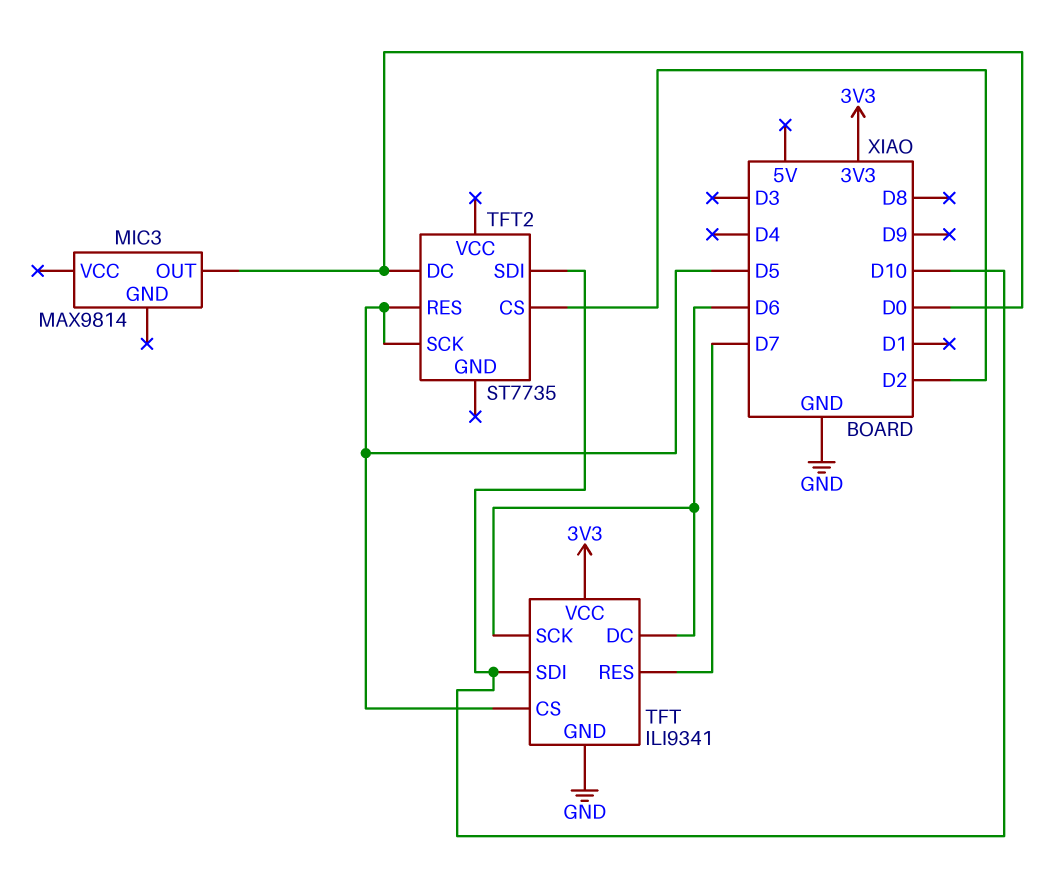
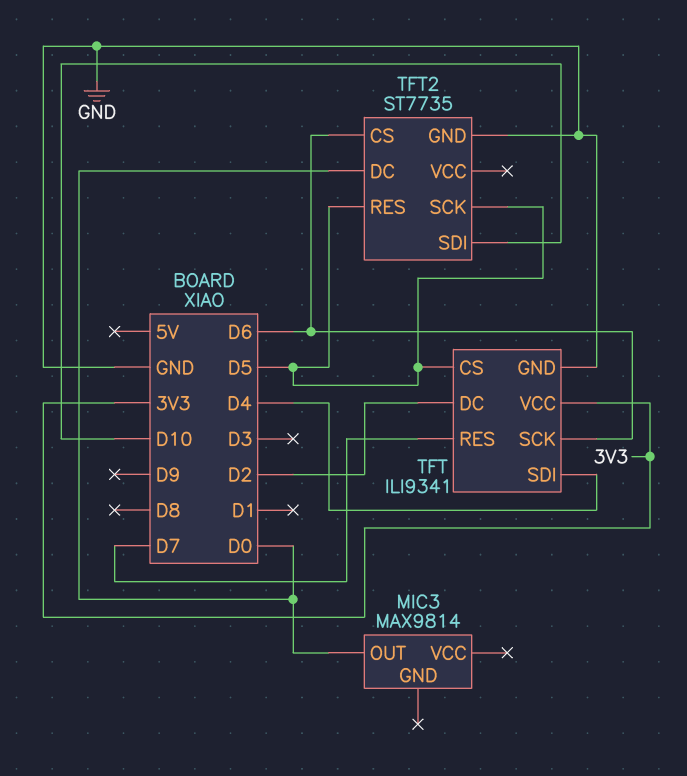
TFT pin DC: D6 -> D2
TFT pin SDI: D10 -> D4
TFT2 pin CS: D2 -> D6
TFT2 pin GND: none -> GND

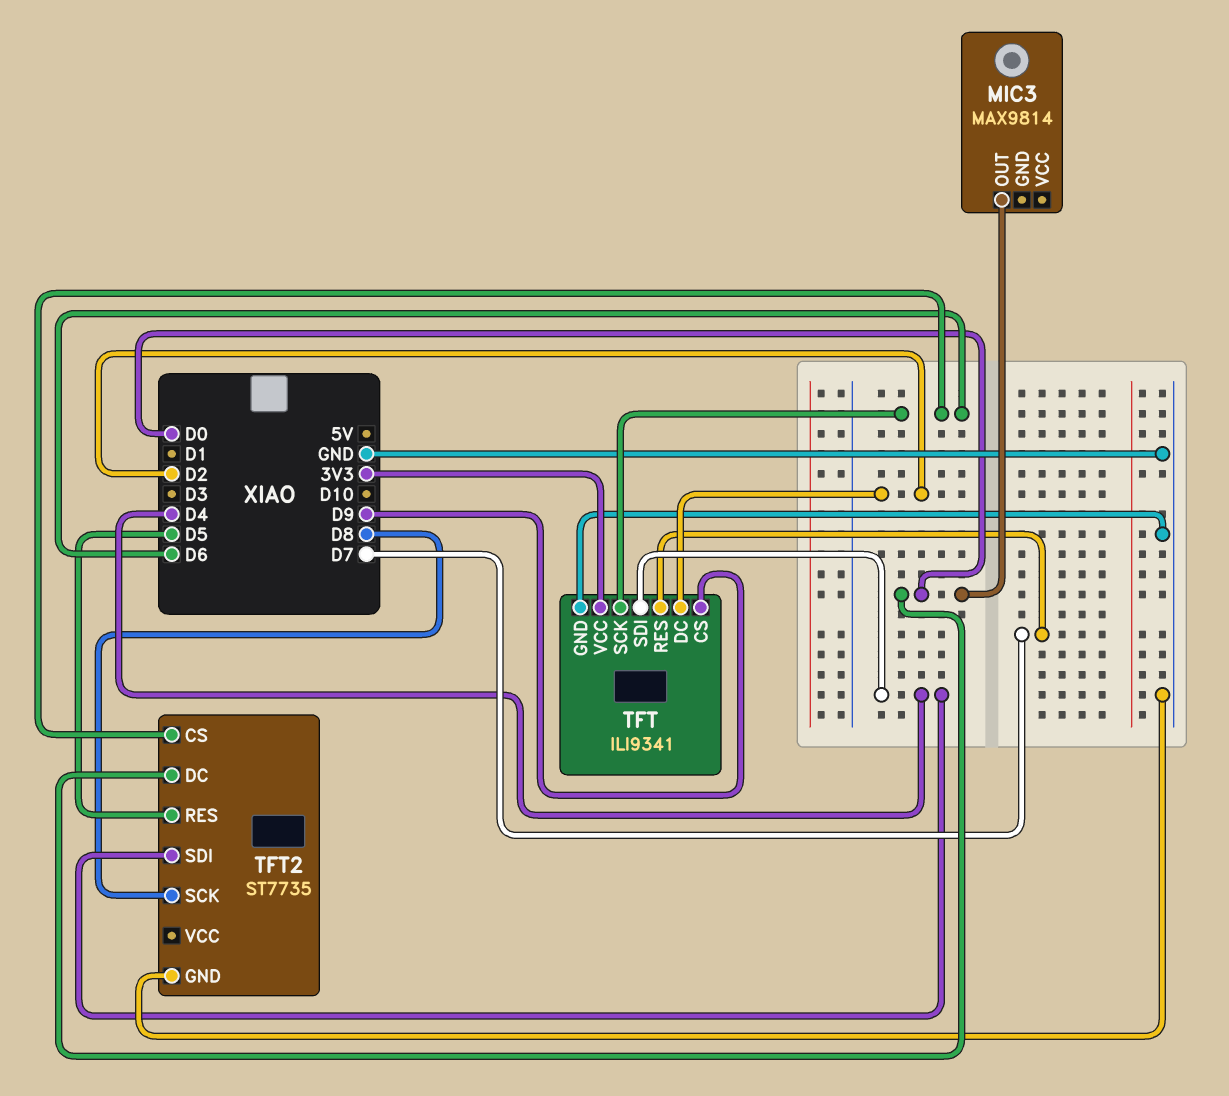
TFT pin CS: D5 -> D9
TFT2 pin SCK: D5 -> D8
TFT2 pin SDI: D10 -> D4

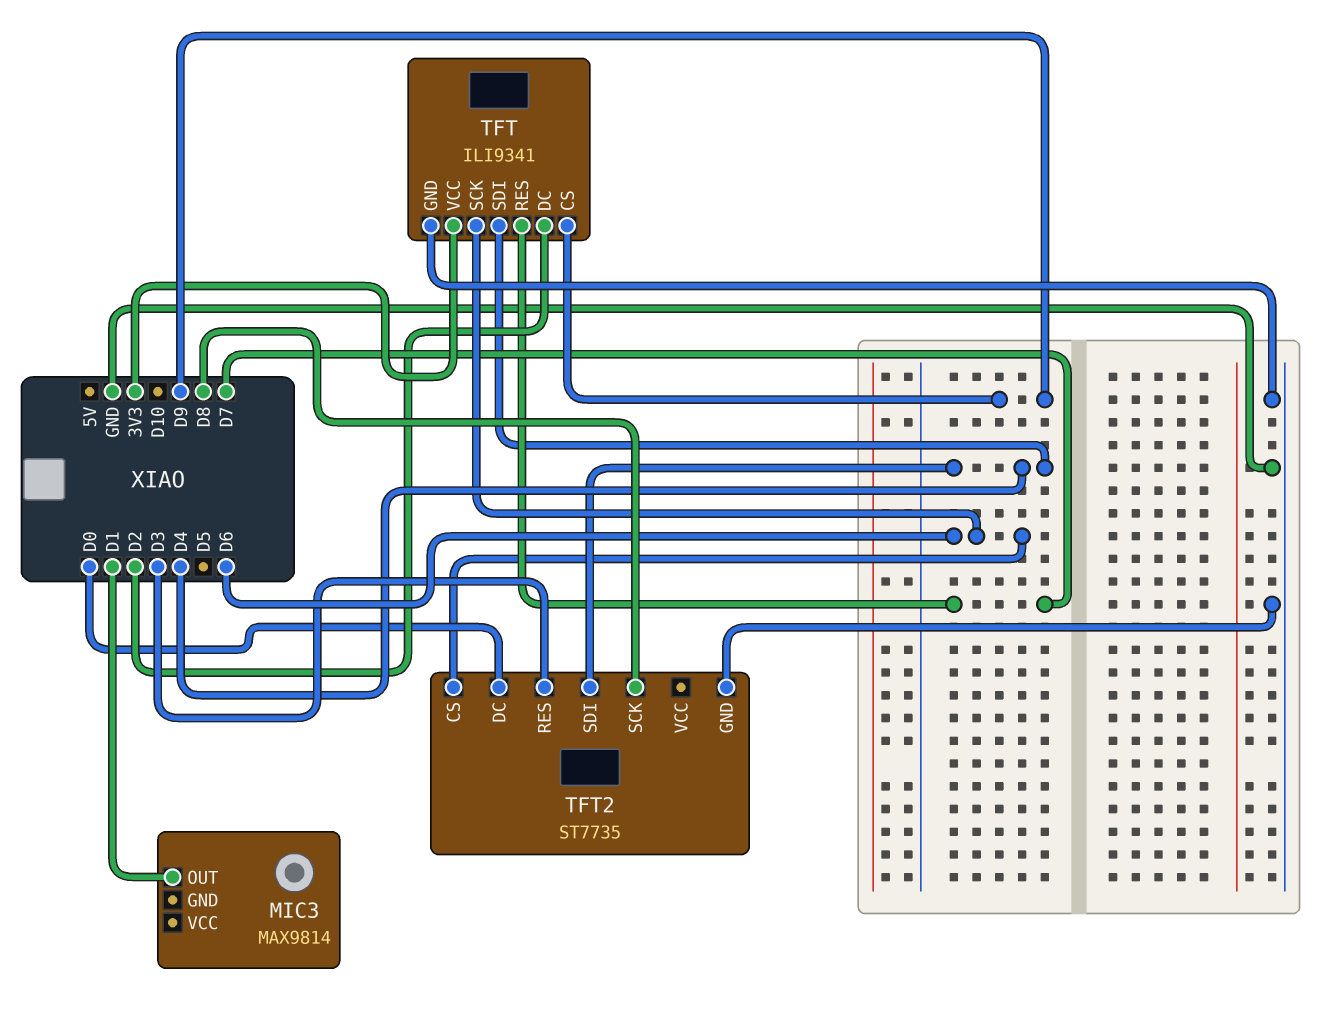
MIC3 pin OUT: D0 -> D1
TFT2 pin RES: D5 -> D3

